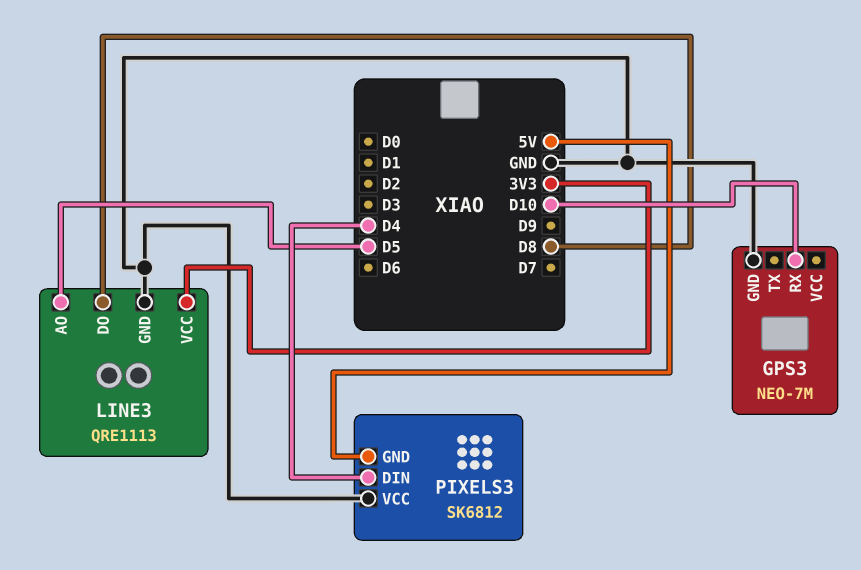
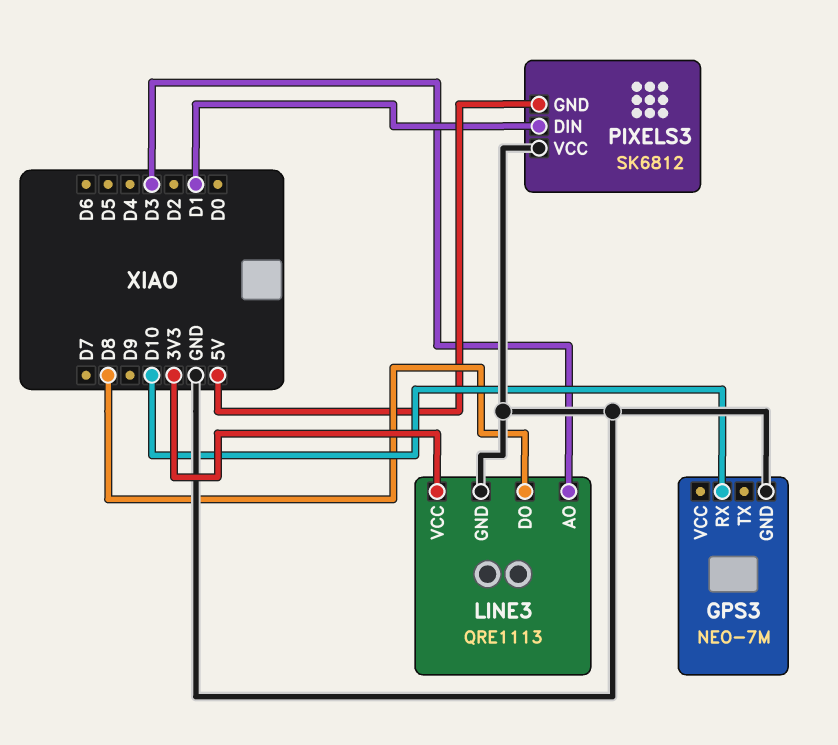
LINE3 pin AO: D5 -> D3
PIXELS3 pin DIN: D4 -> D1

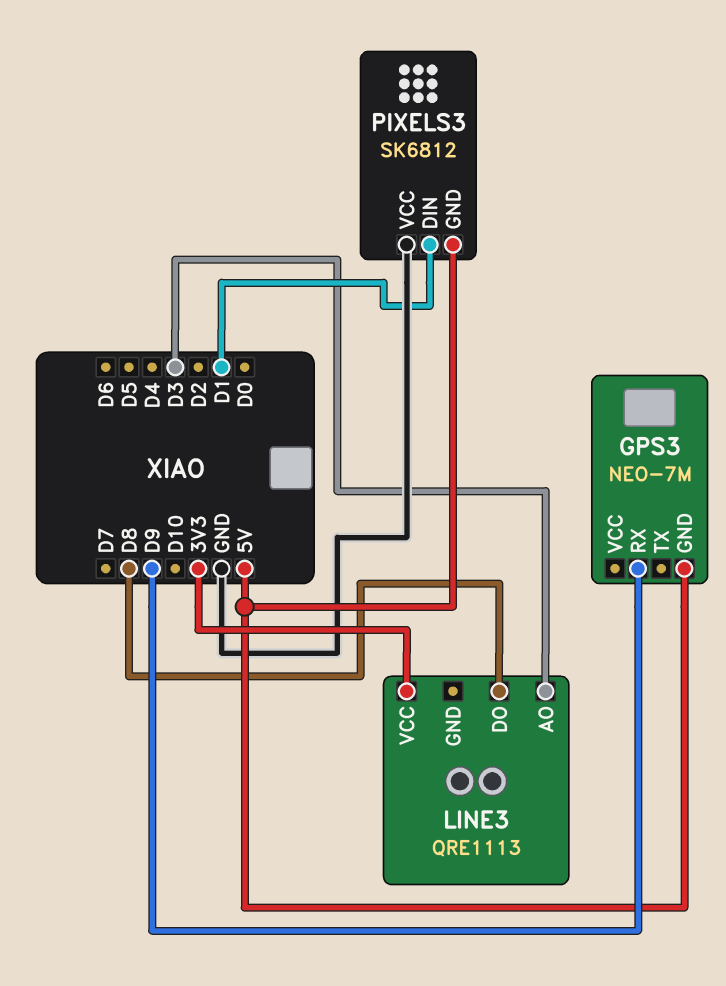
GPS3 pin GND: GND -> 5V
GPS3 pin RX: D10 -> D9
LINE3 pin GND: GND -> none

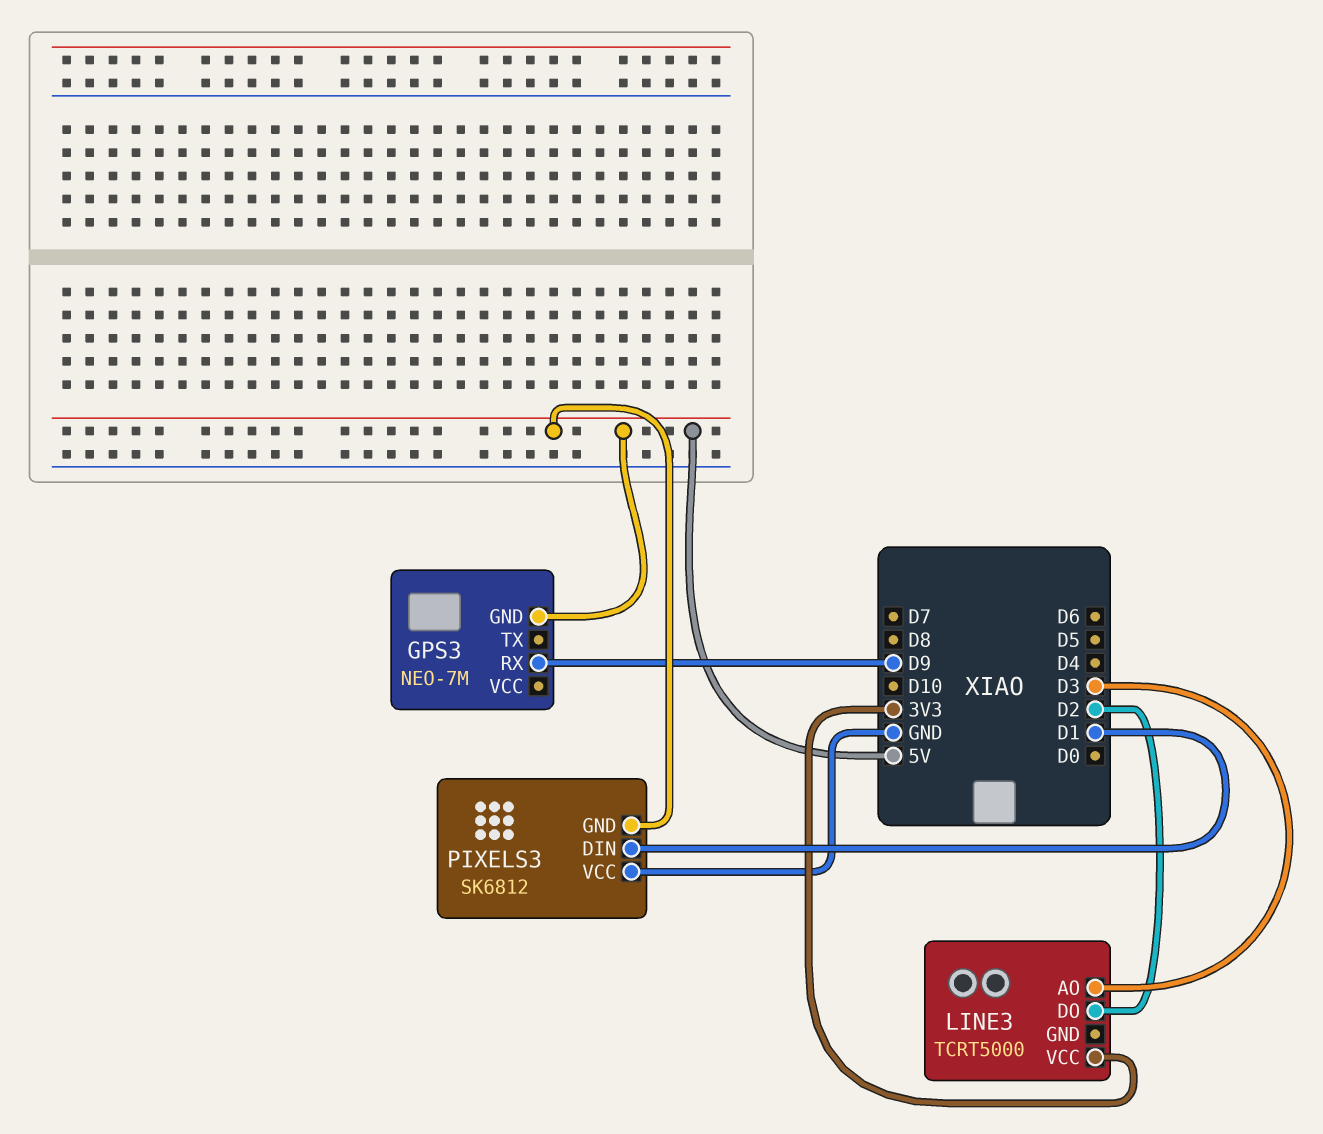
LINE3: QRE1113 -> TCRT5000
LINE3 pin DO: D8 -> D2

